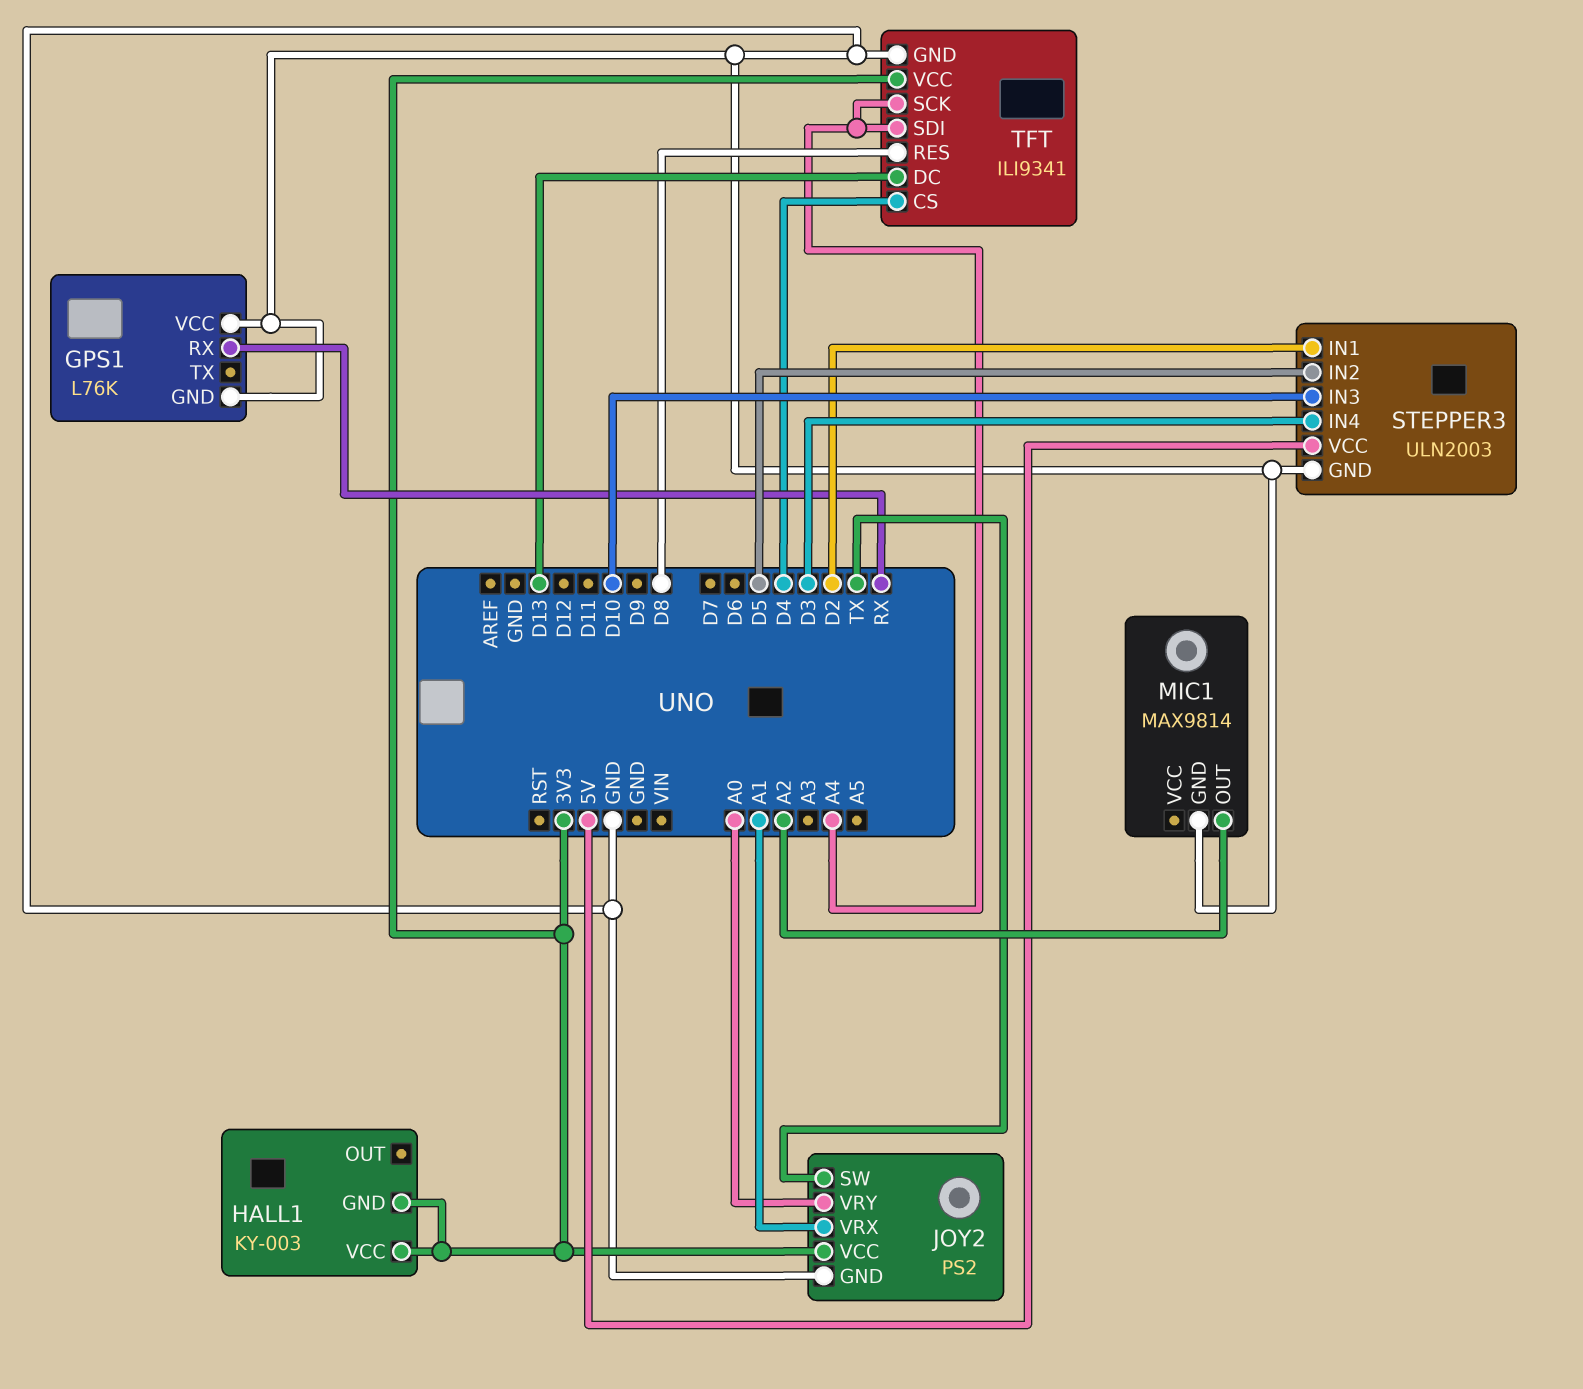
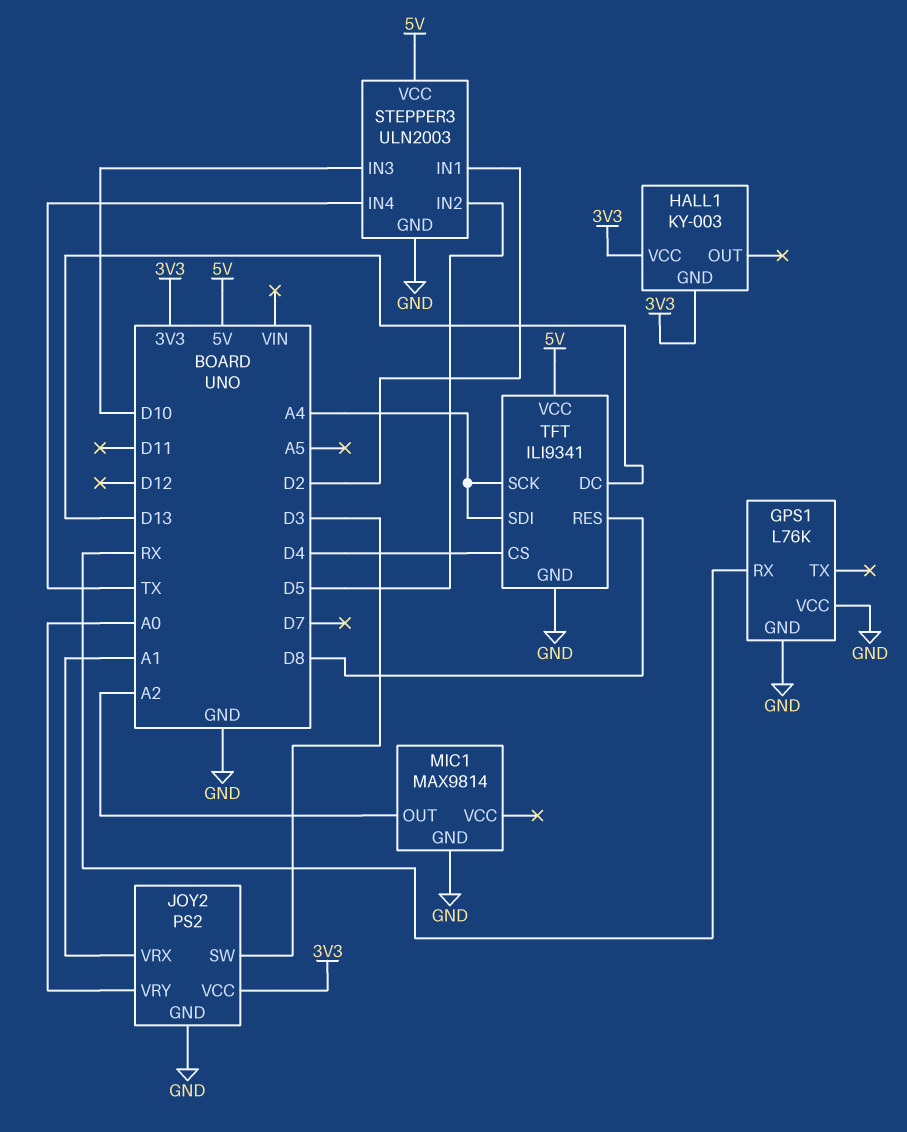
JOY2 pin SW: TX -> D3
STEPPER3 pin IN4: D3 -> TX
TFT pin VCC: 3V3 -> 5V

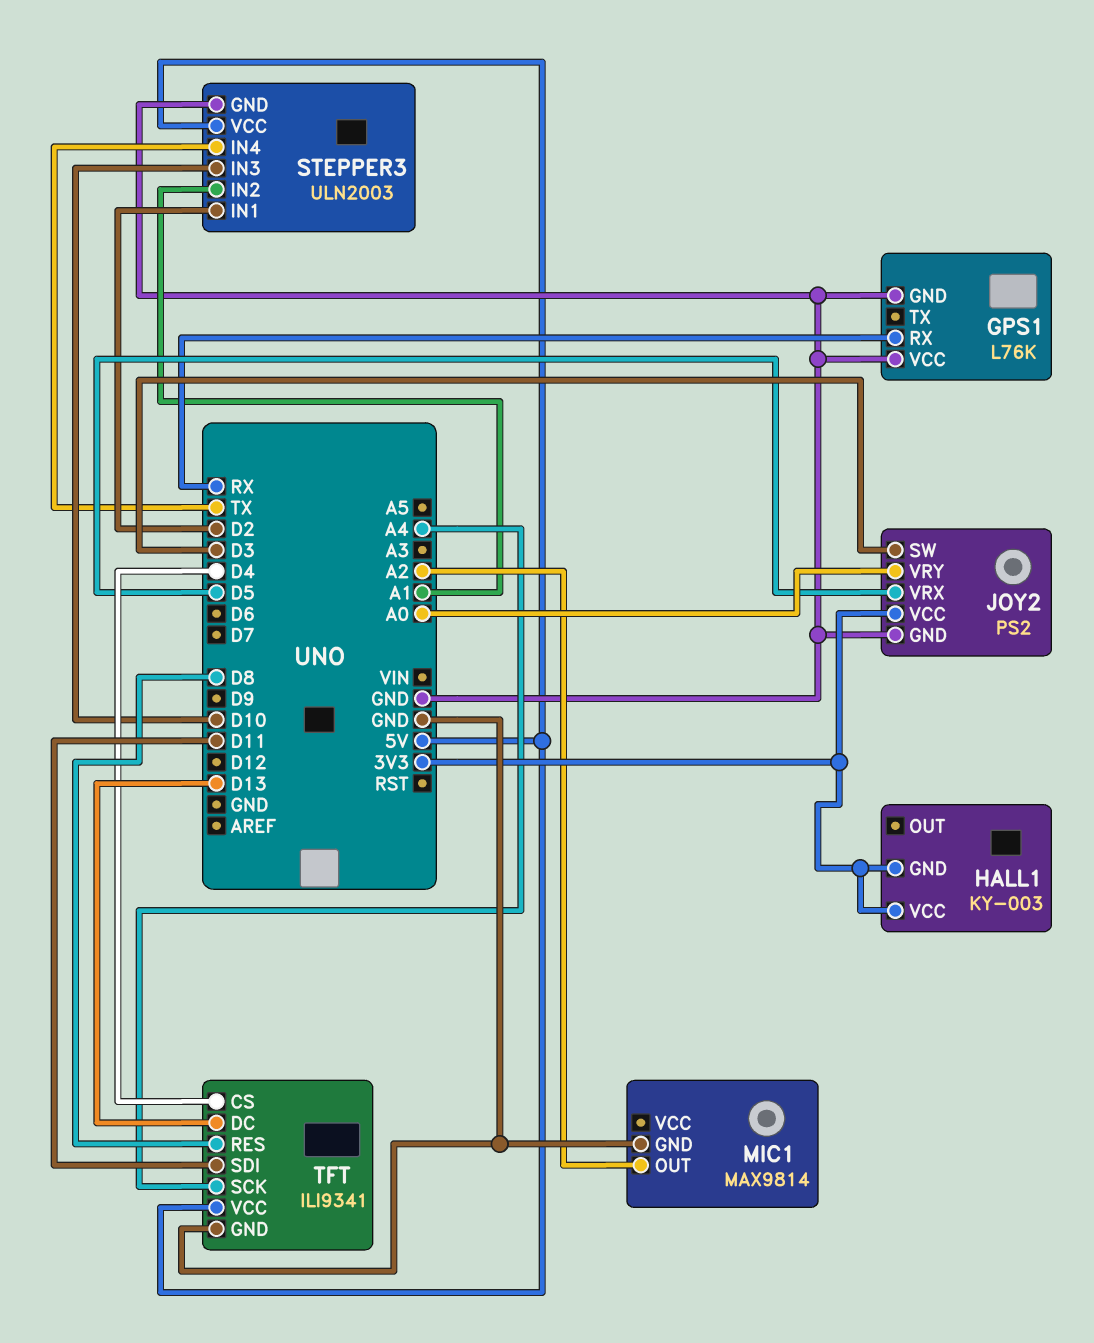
JOY2 pin VRX: A1 -> D5
STEPPER3 pin IN2: D5 -> A1
TFT pin SDI: A4 -> D11

